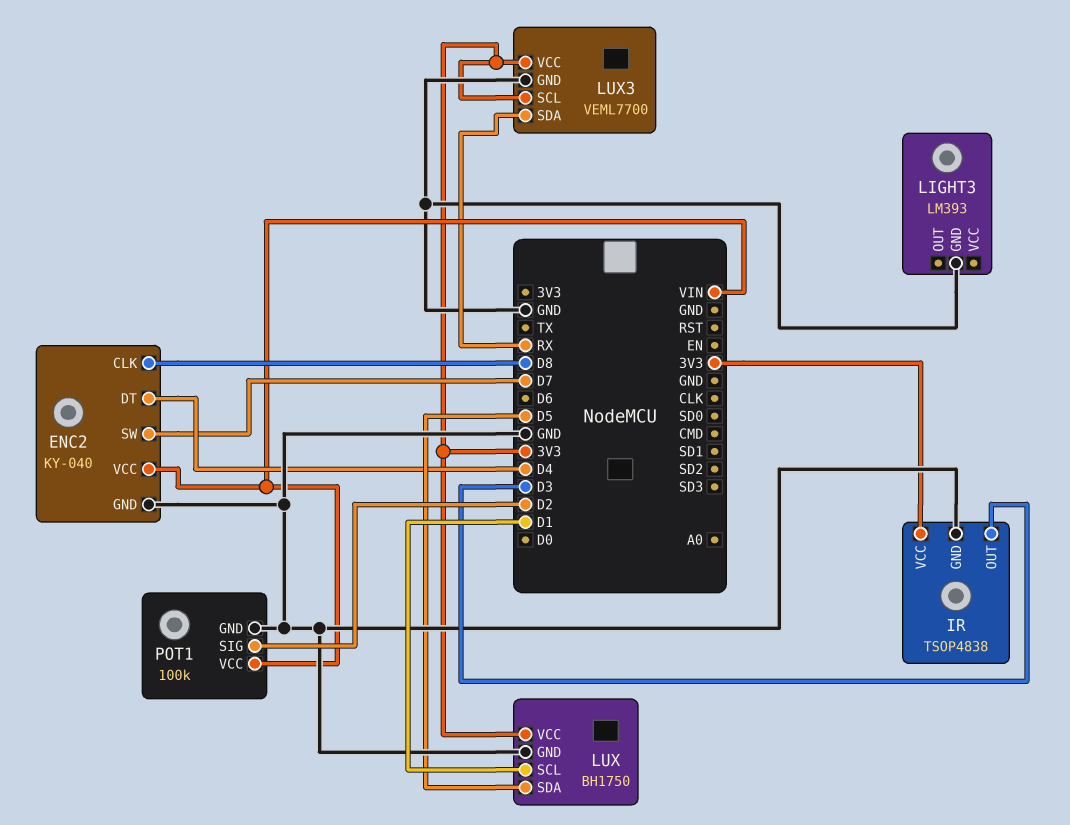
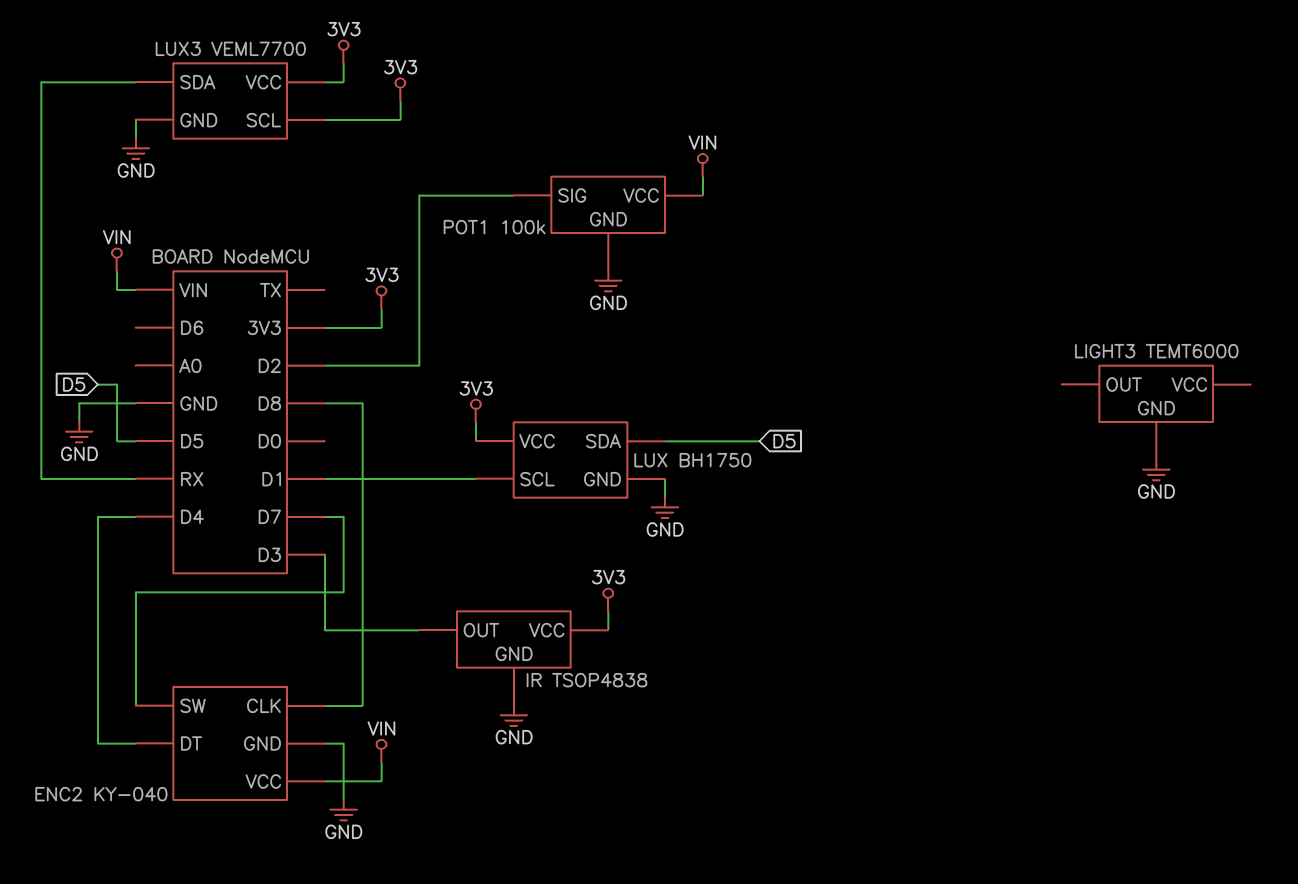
LIGHT3: LM393 -> TEMT6000

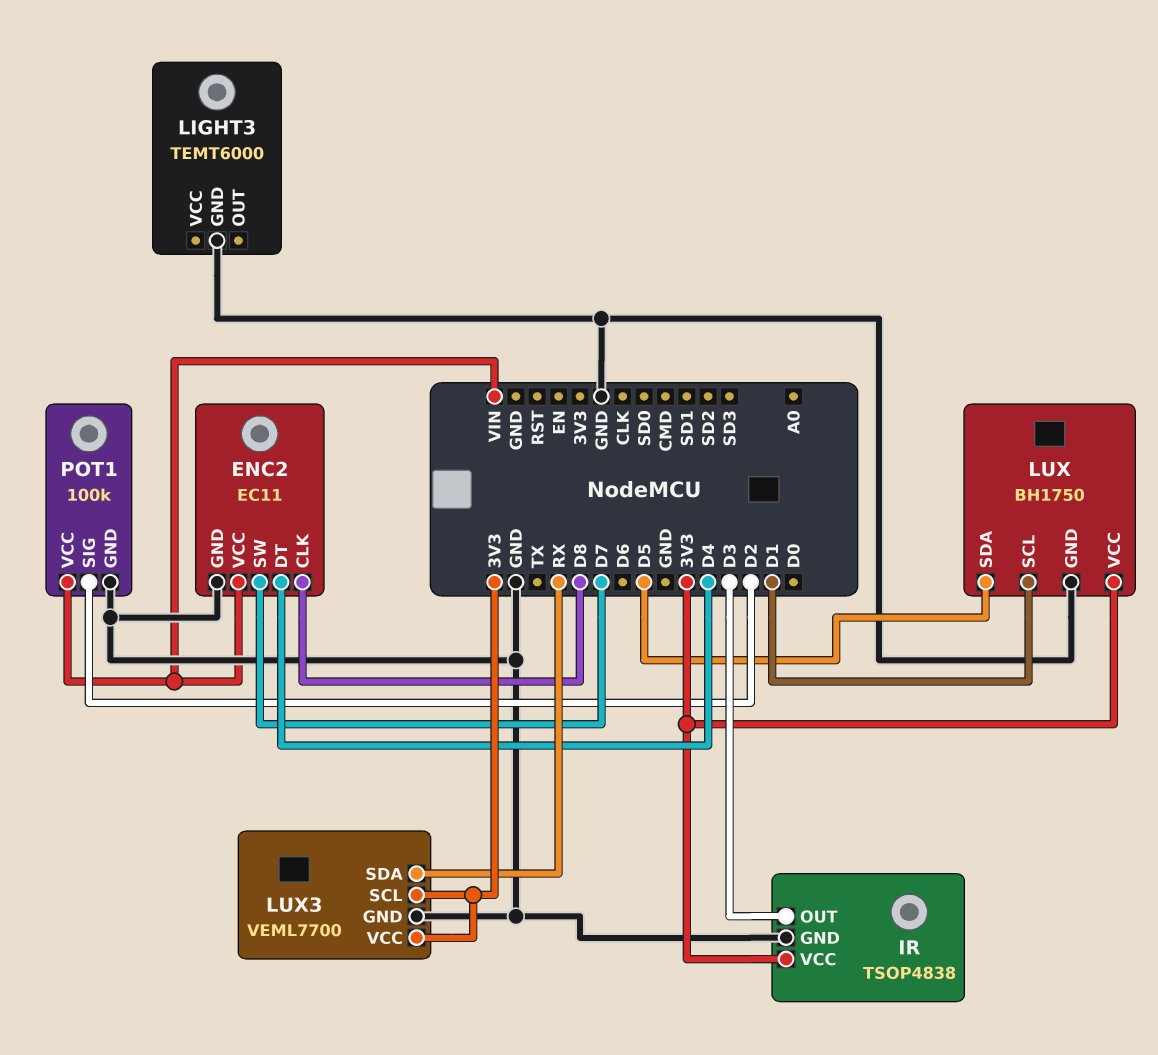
ENC2: KY-040 -> EC11

